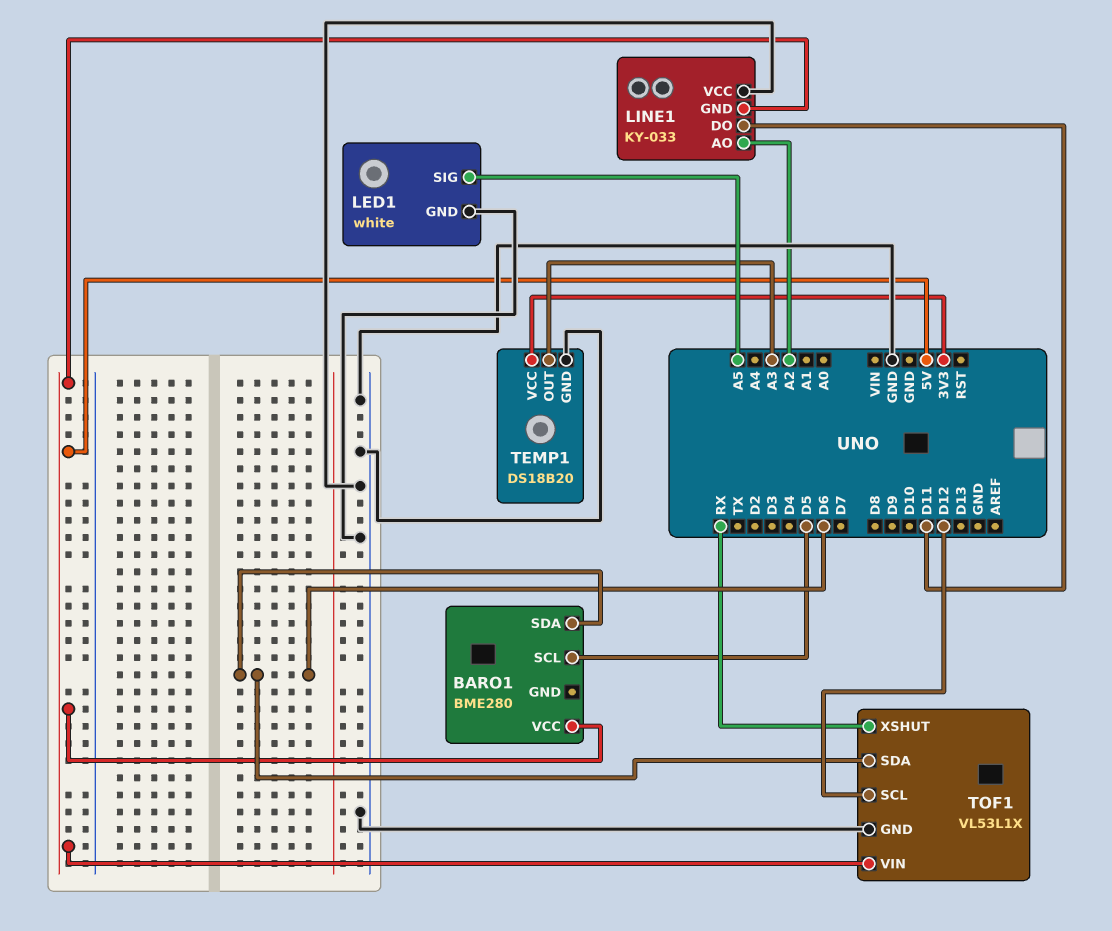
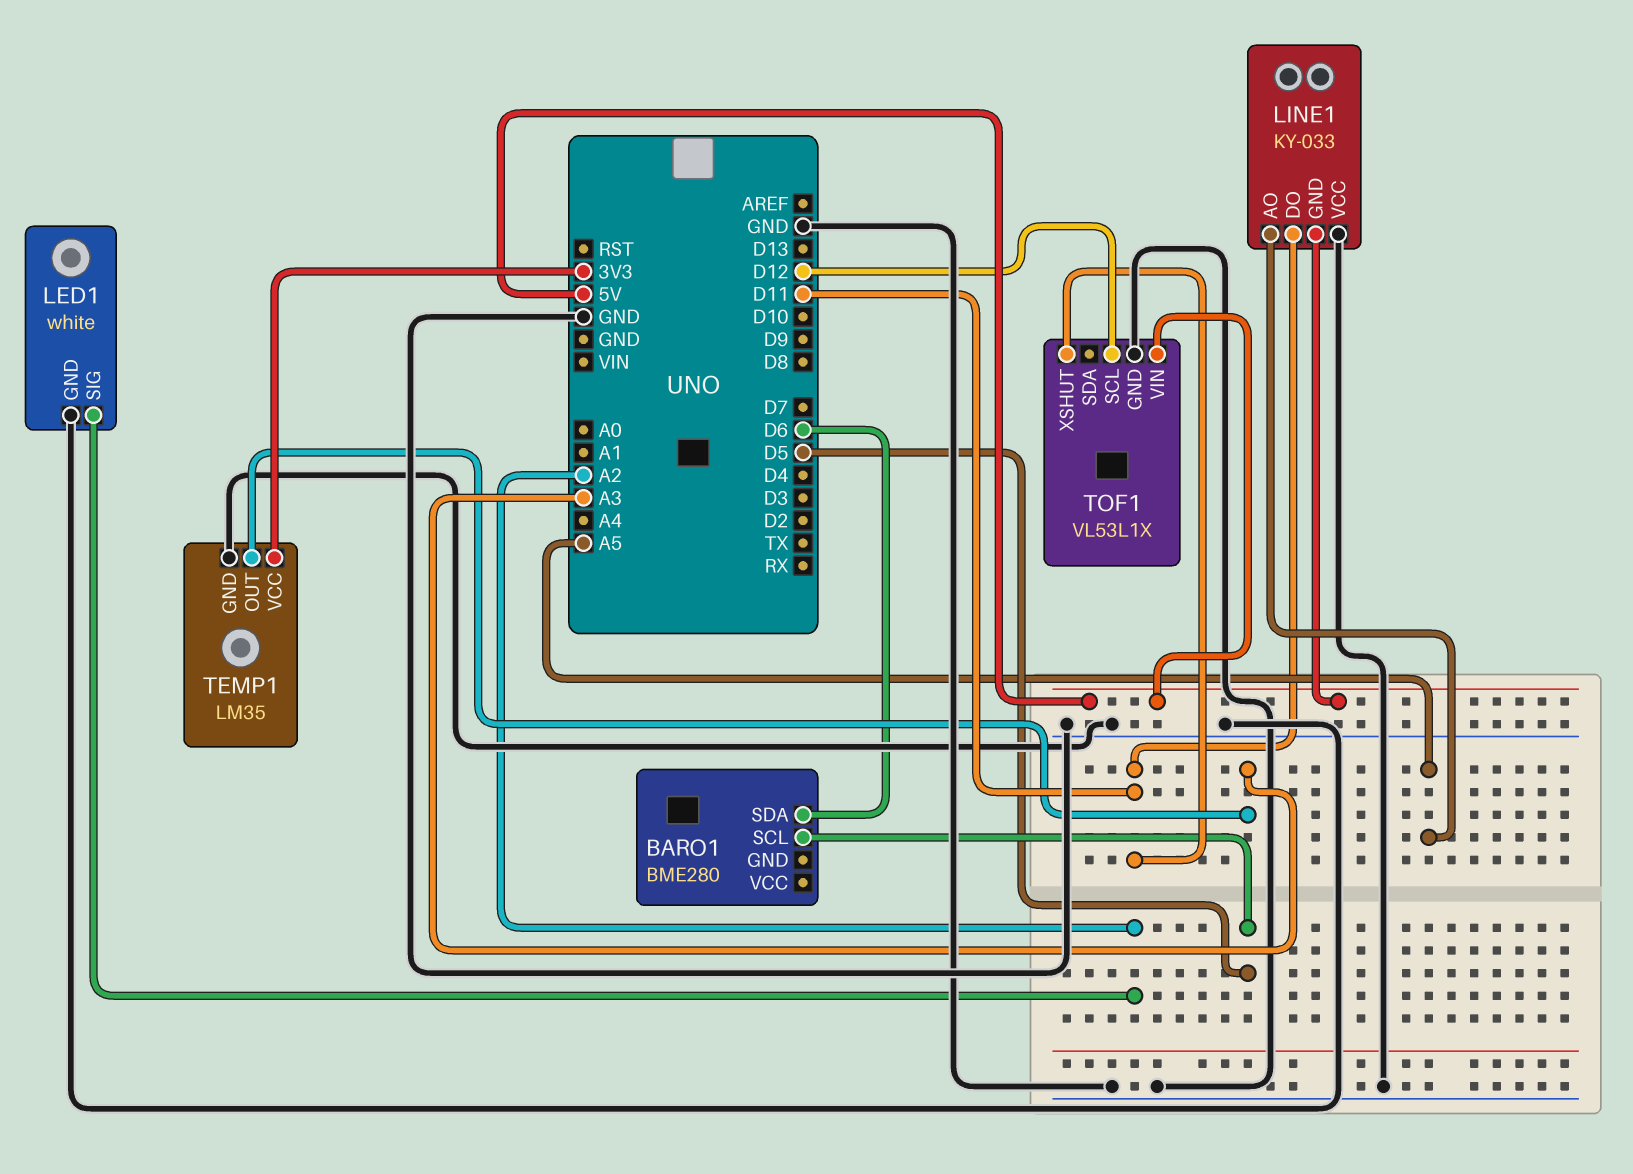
BARO1 pin VCC: 5V -> none
LED1 pin SIG: A5 -> A2
LINE1 pin AO: A2 -> A5
TEMP1: DS18B20 -> LM35
TOF1 pin SDA: D6 -> none
TOF1 pin XSHUT: RX -> D11

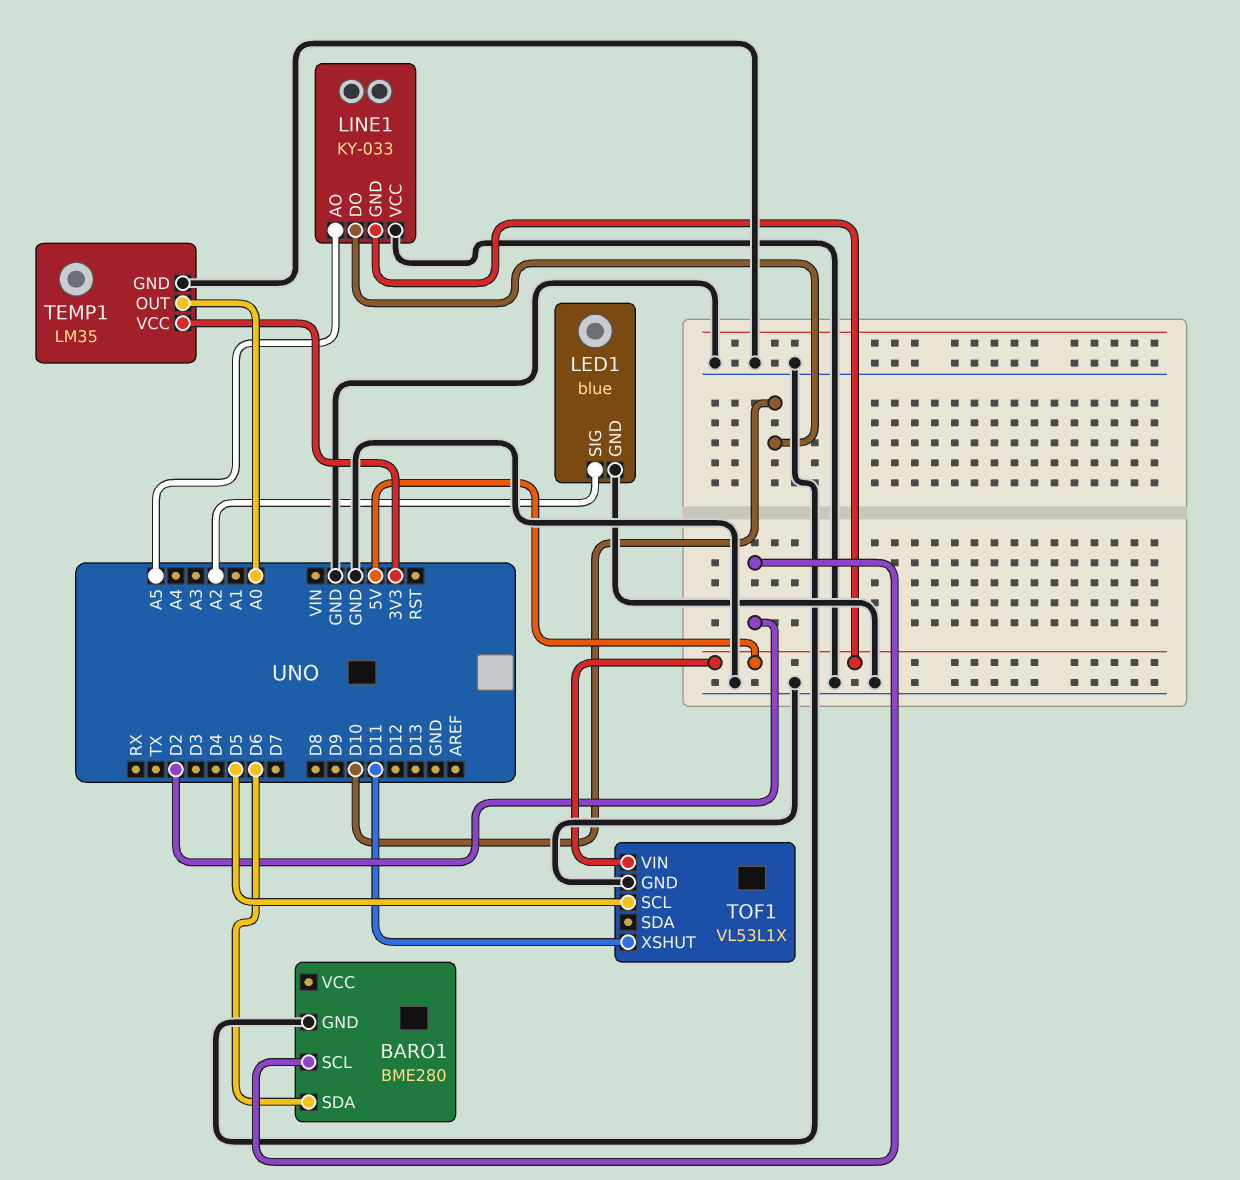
BARO1 pin GND: none -> GND
BARO1 pin SCL: D5 -> D2
LED1: white -> blue
LINE1 pin DO: D11 -> D10
TEMP1 pin OUT: A3 -> A0
TOF1 pin SCL: D12 -> D5

